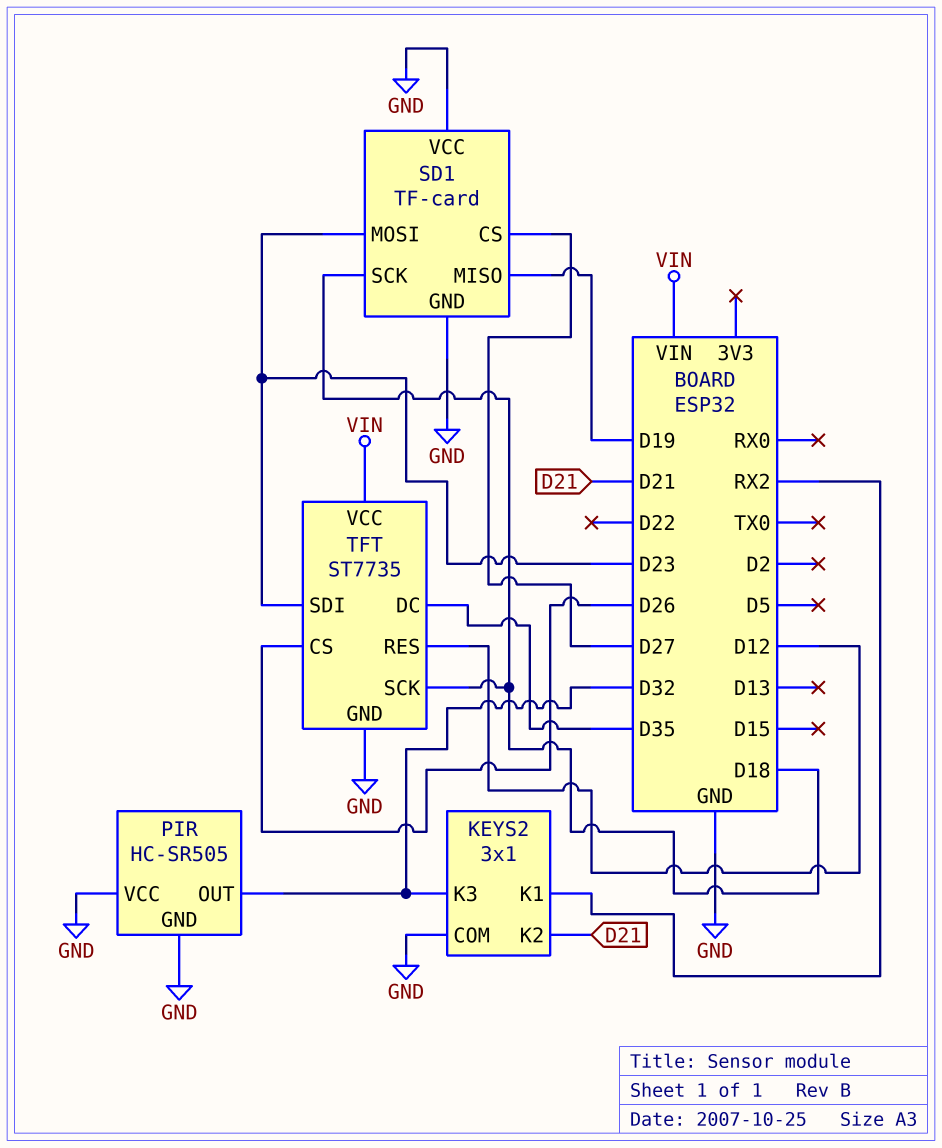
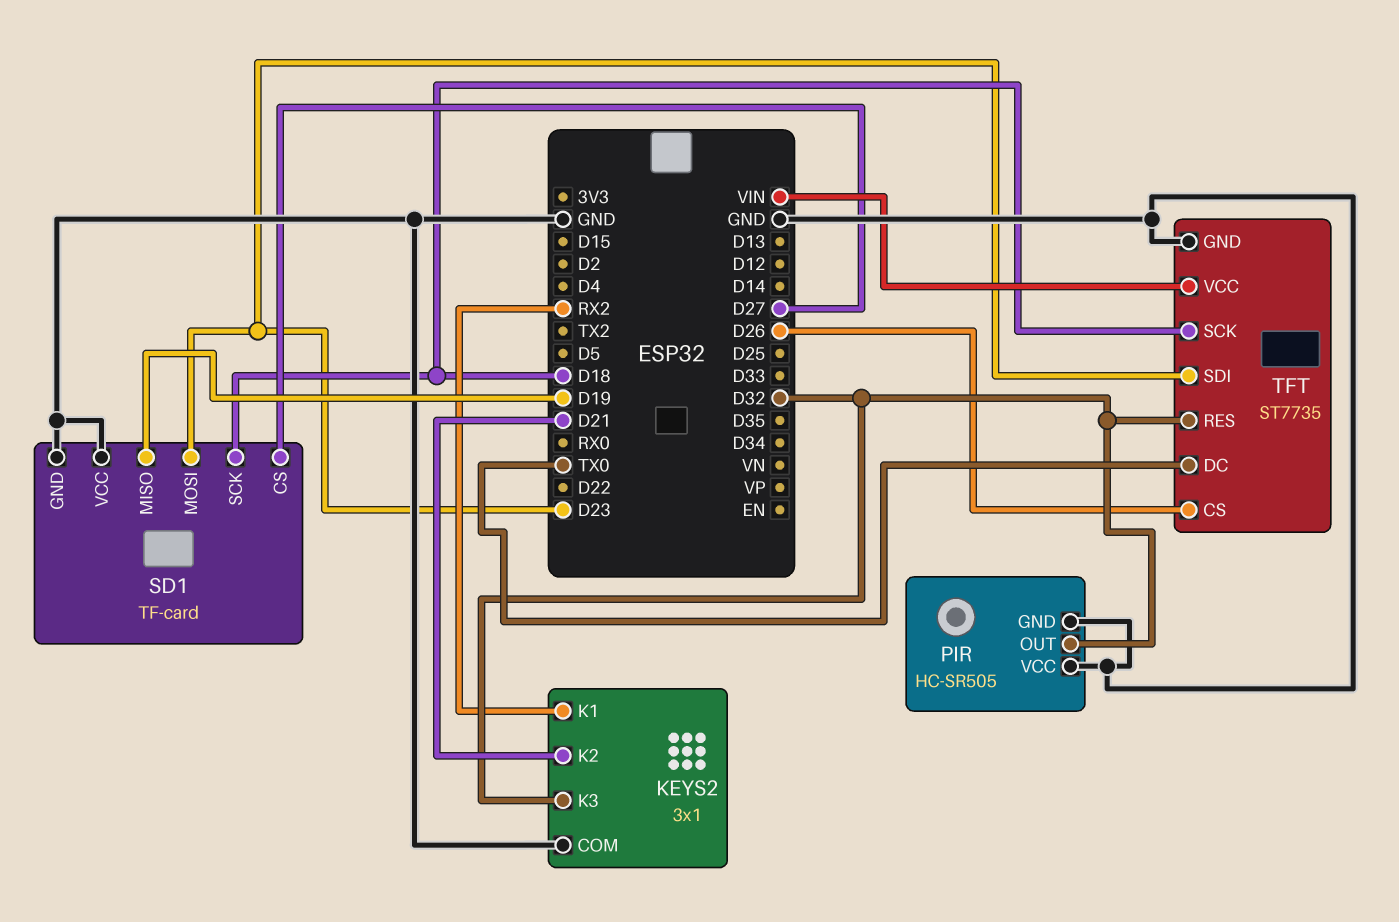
TFT pin DC: D35 -> TX0
TFT pin RES: D12 -> D32

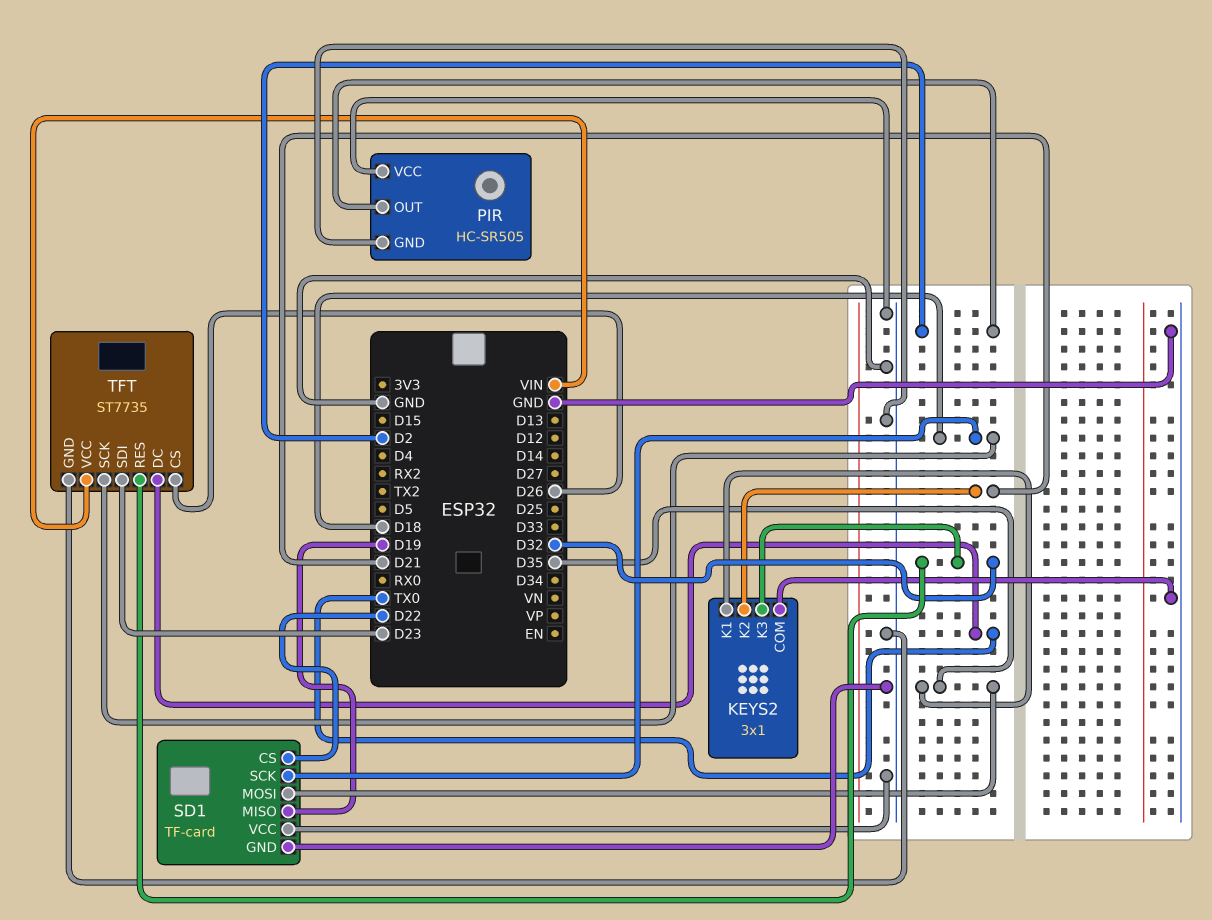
KEYS2 pin K1: RX2 -> D35
PIR pin OUT: D32 -> D2
SD1 pin CS: D27 -> D22
SD1 pin MOSI: D23 -> D35

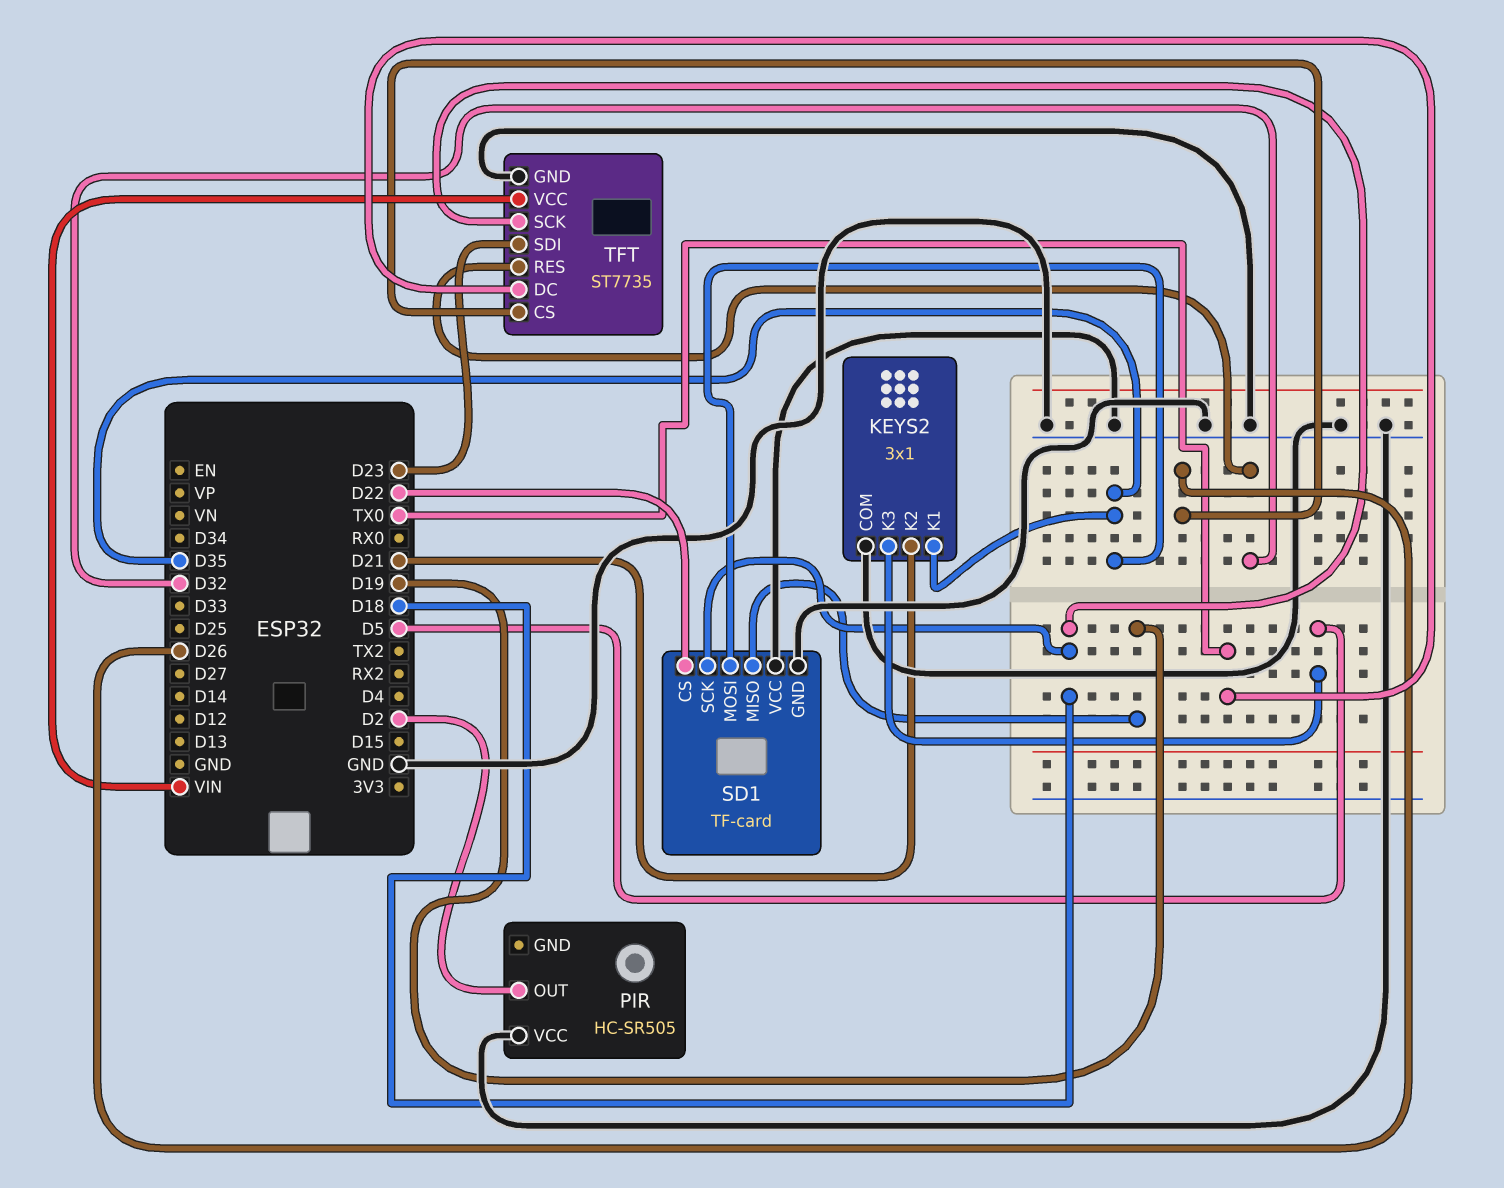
KEYS2 pin K3: D32 -> D5
PIR pin GND: GND -> none

